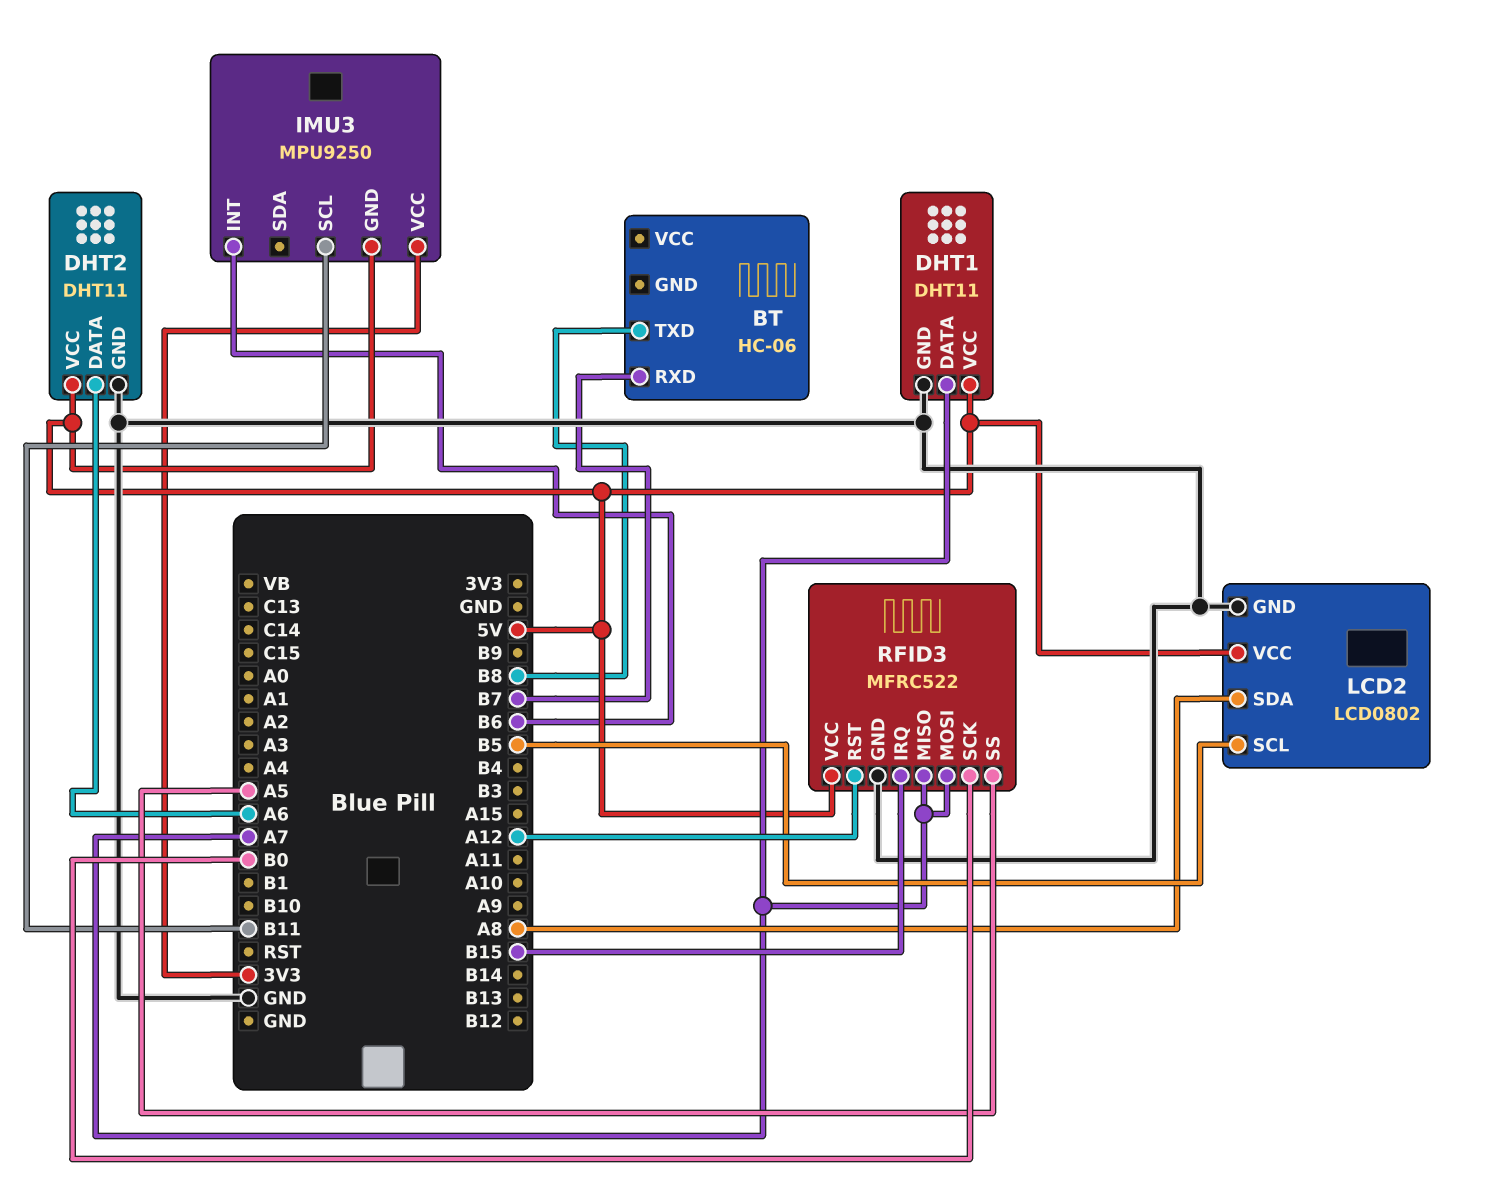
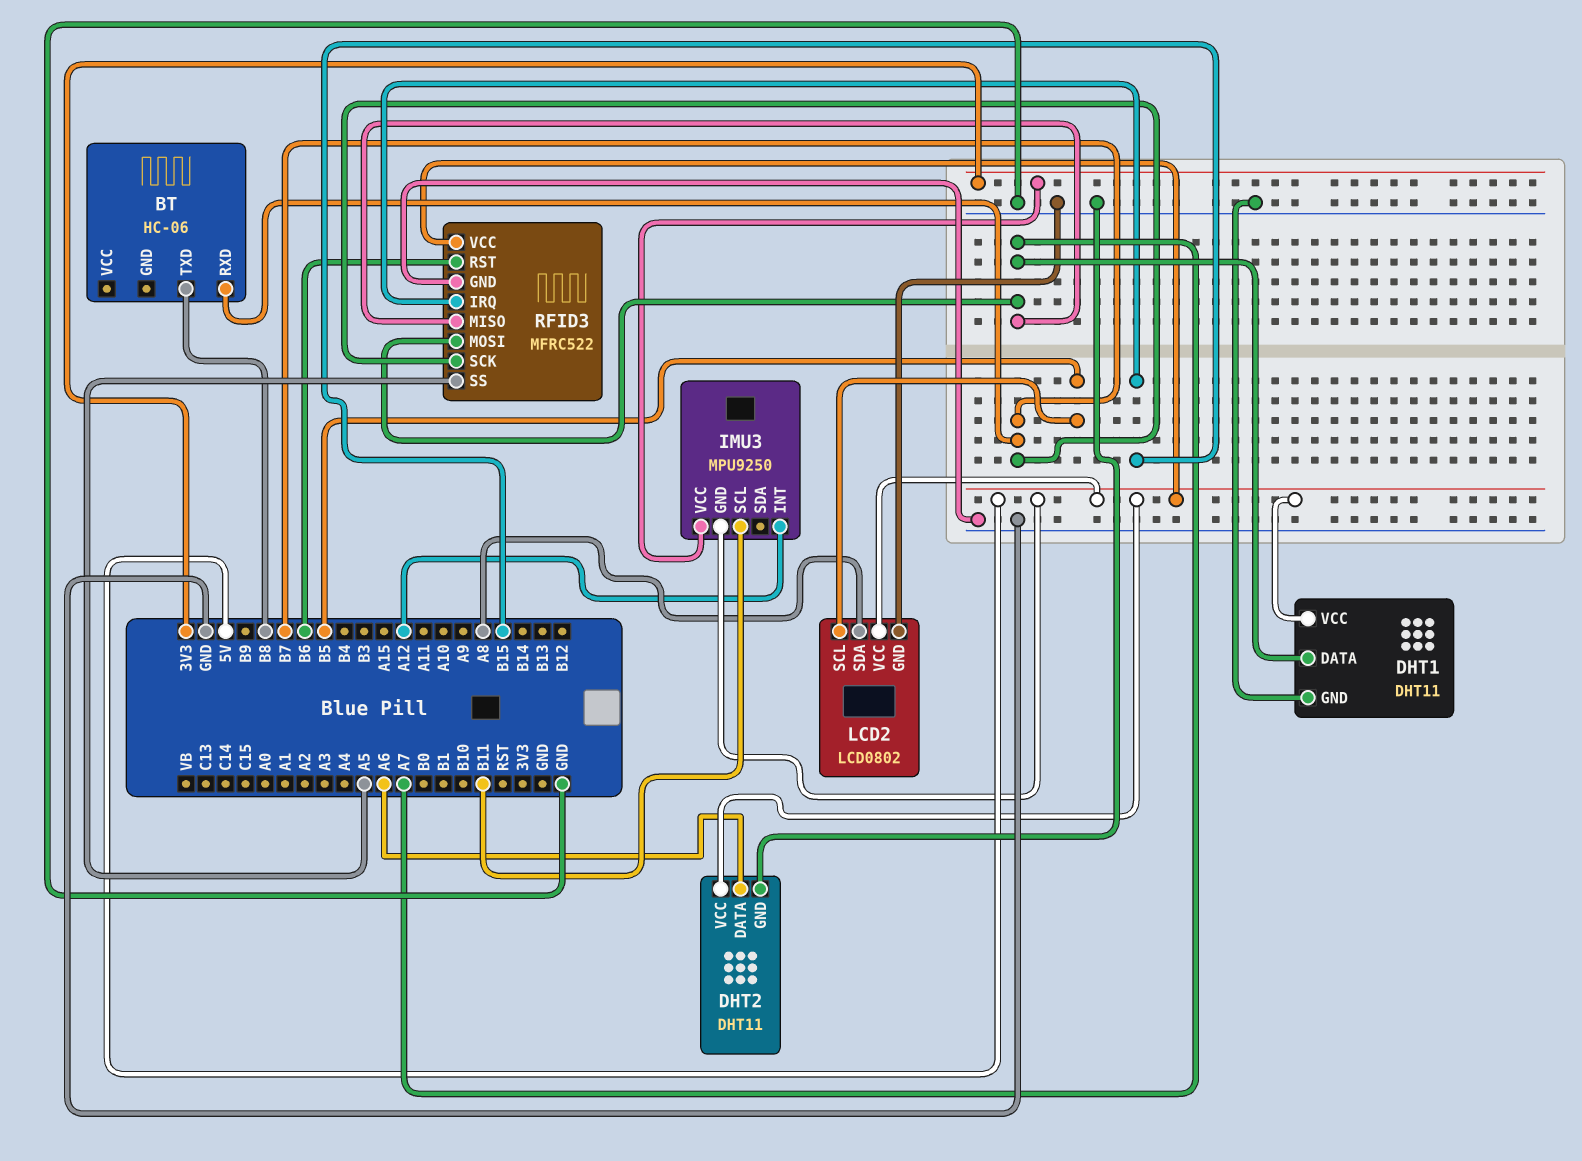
IMU3 pin INT: B6 -> A12
RFID3 pin RST: A12 -> B6
RFID3 pin SCK: B0 -> B7

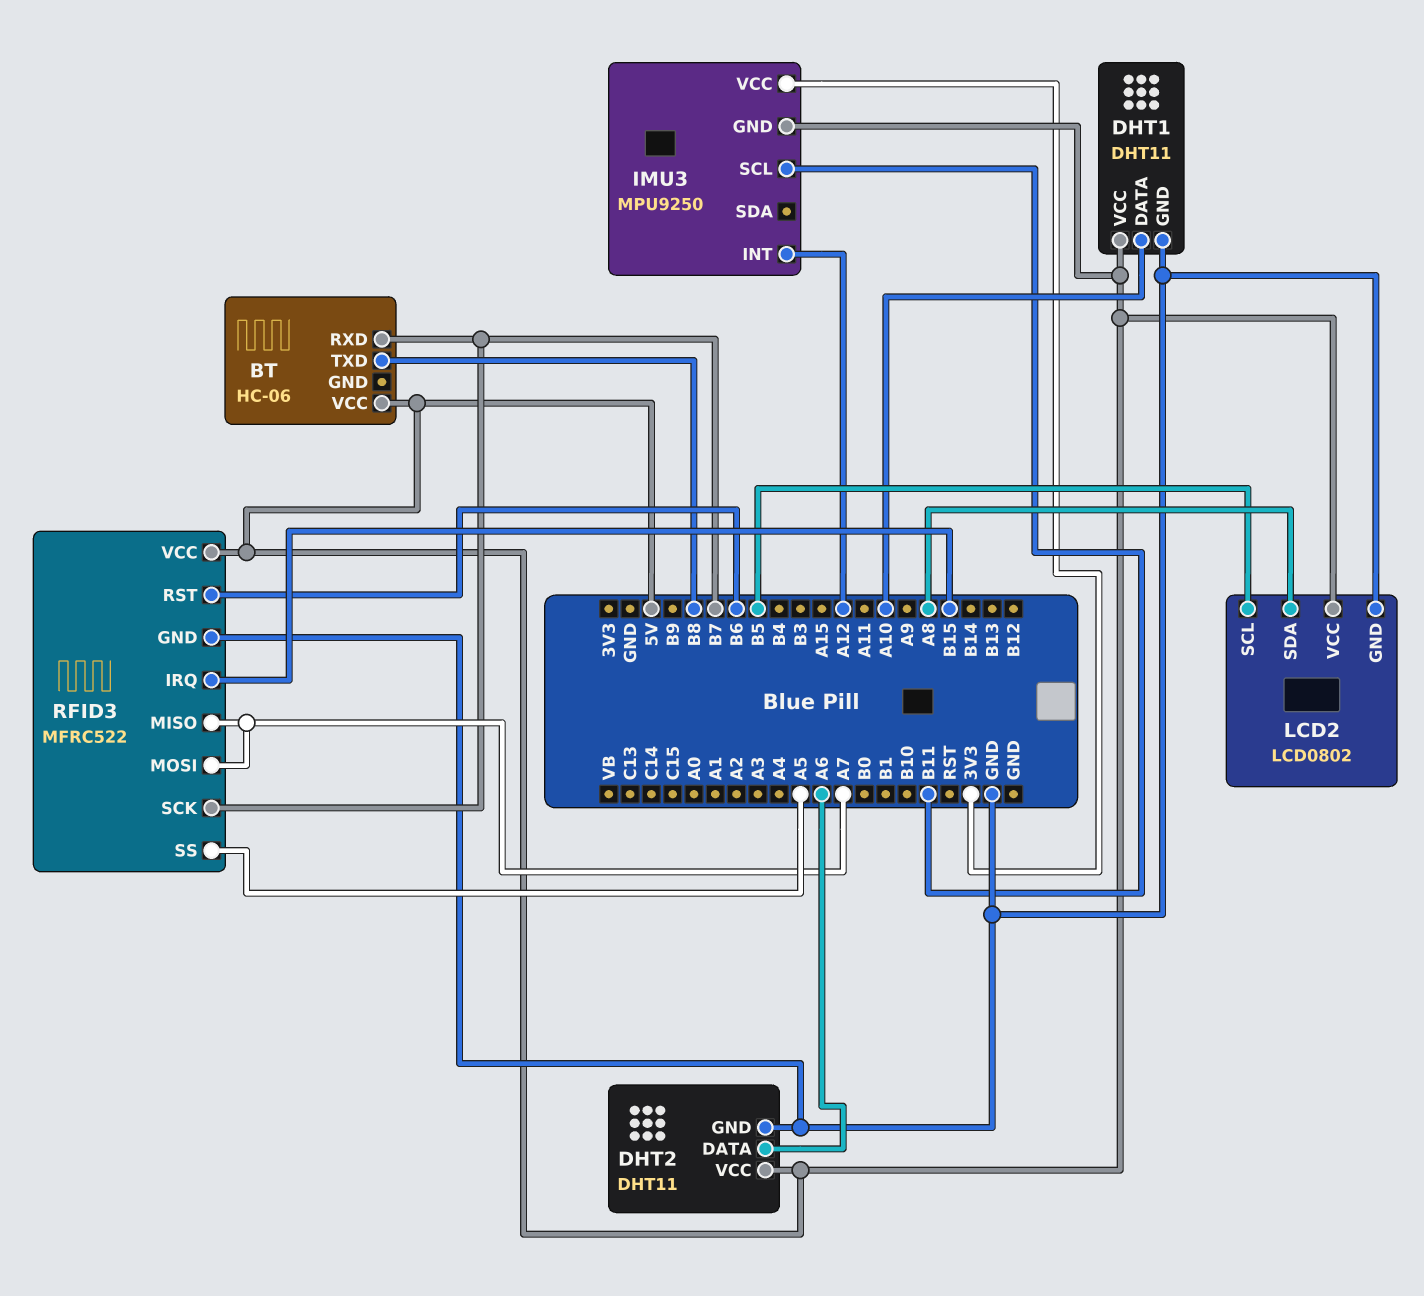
BT pin VCC: none -> 5V
DHT1 pin DATA: A7 -> A10

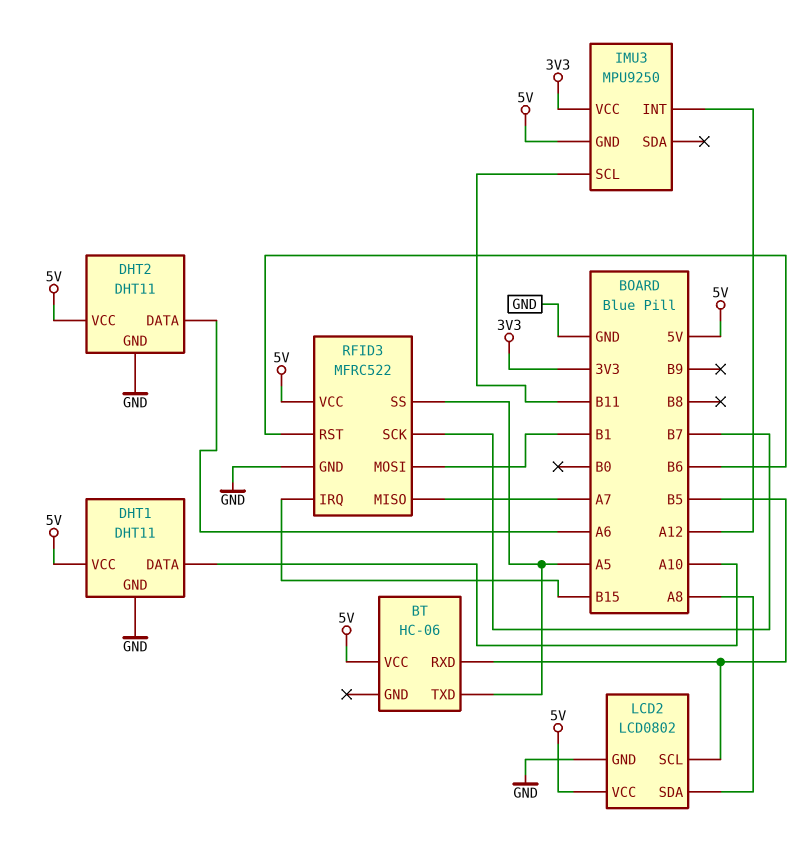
BT pin RXD: B7 -> B5
BT pin TXD: B8 -> A5
RFID3 pin MOSI: A7 -> B1

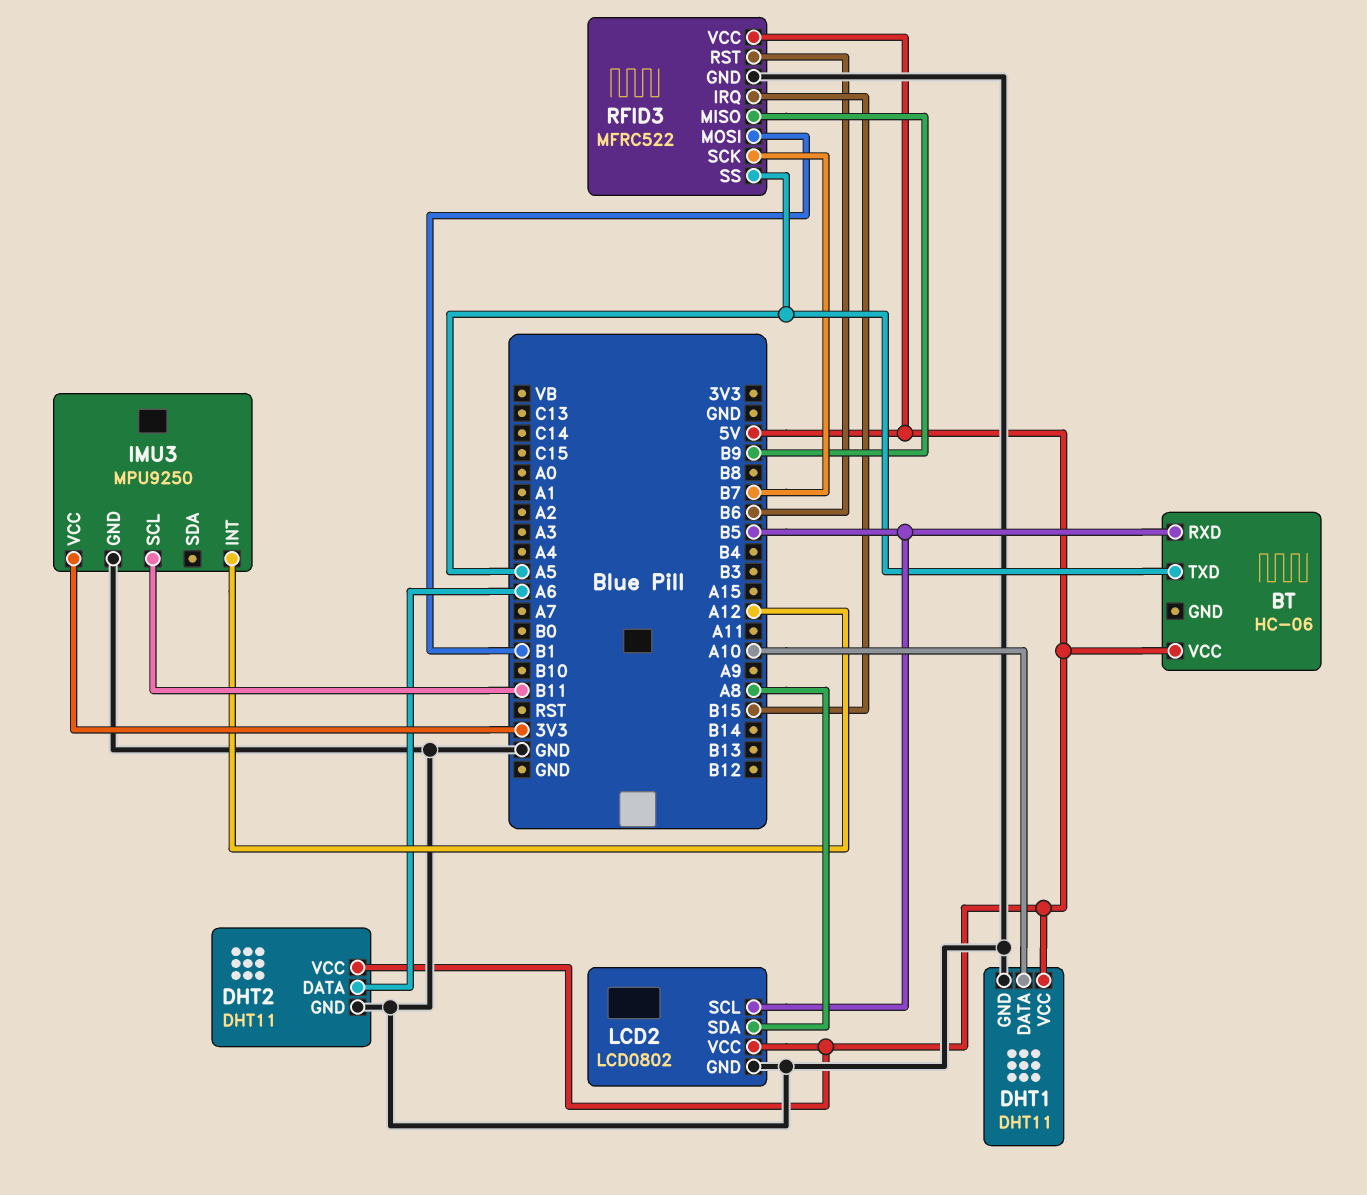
IMU3 pin GND: 5V -> GND
RFID3 pin MISO: A7 -> B9

